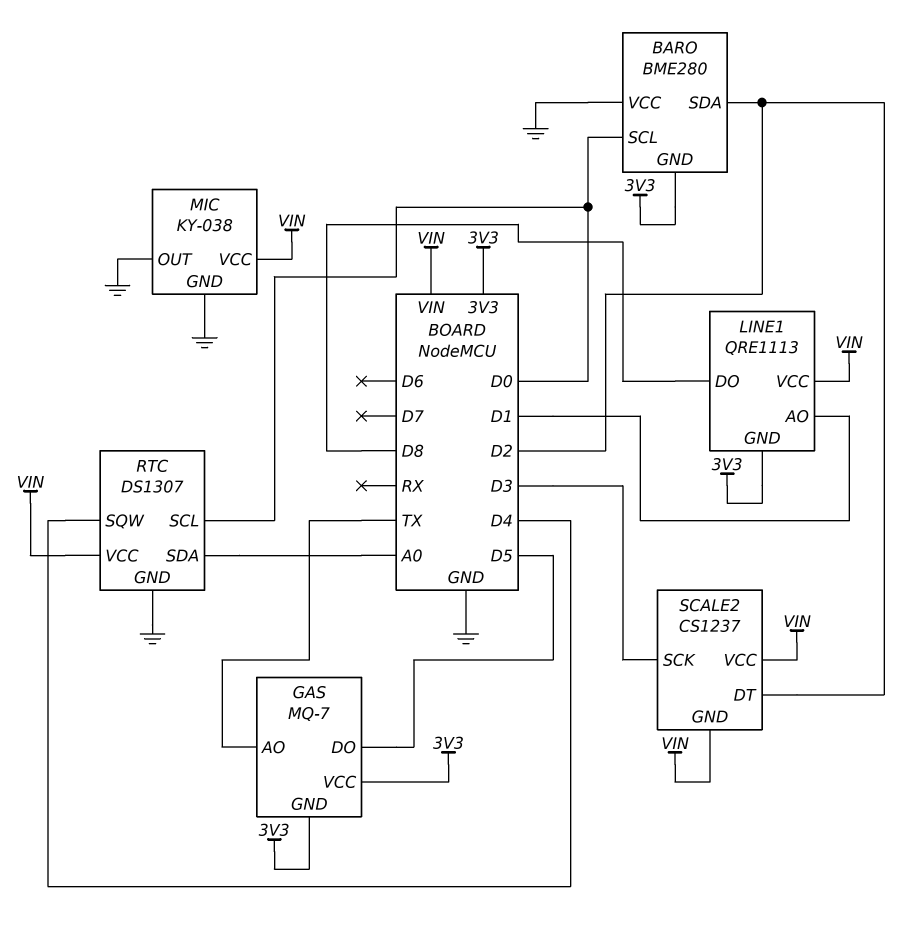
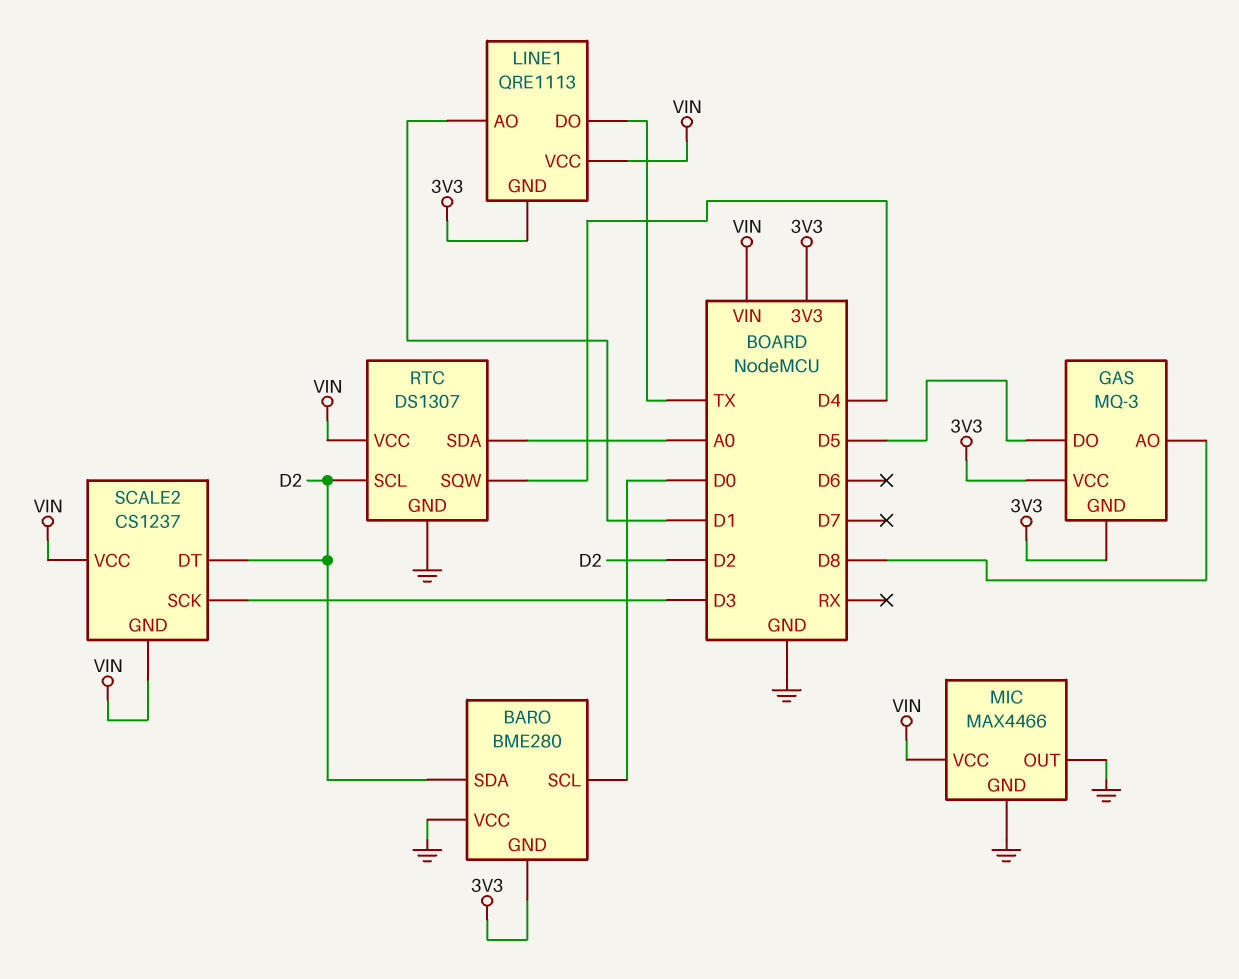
GAS: MQ-7 -> MQ-3
GAS pin AO: TX -> D8
LINE1 pin DO: D8 -> TX
MIC: KY-038 -> MAX4466
RTC pin SCL: D0 -> D2

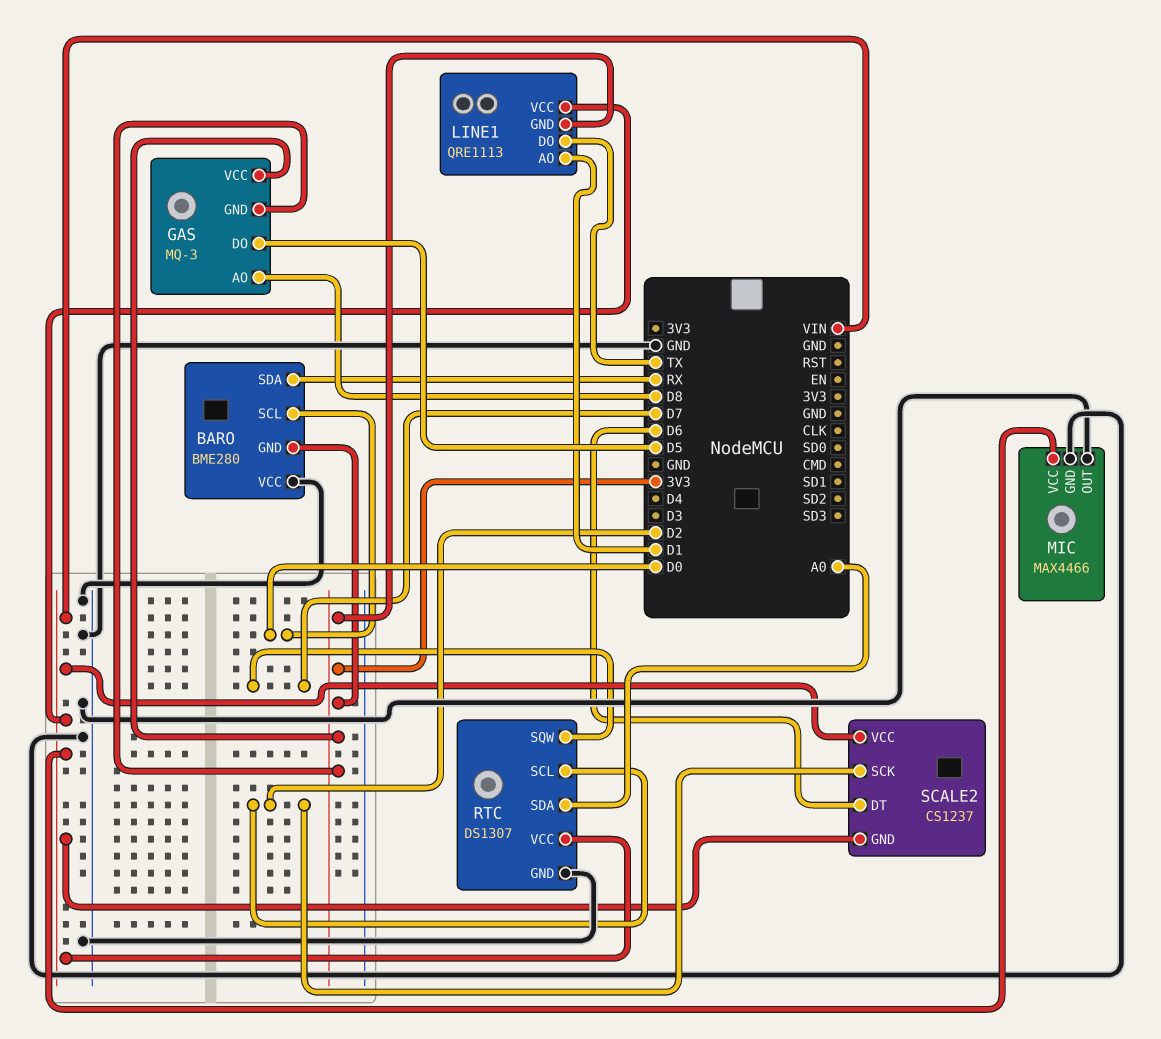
BARO pin SDA: D2 -> RX
RTC pin SQW: D4 -> D7
SCALE2 pin DT: D2 -> D6
SCALE2 pin SCK: D3 -> D2

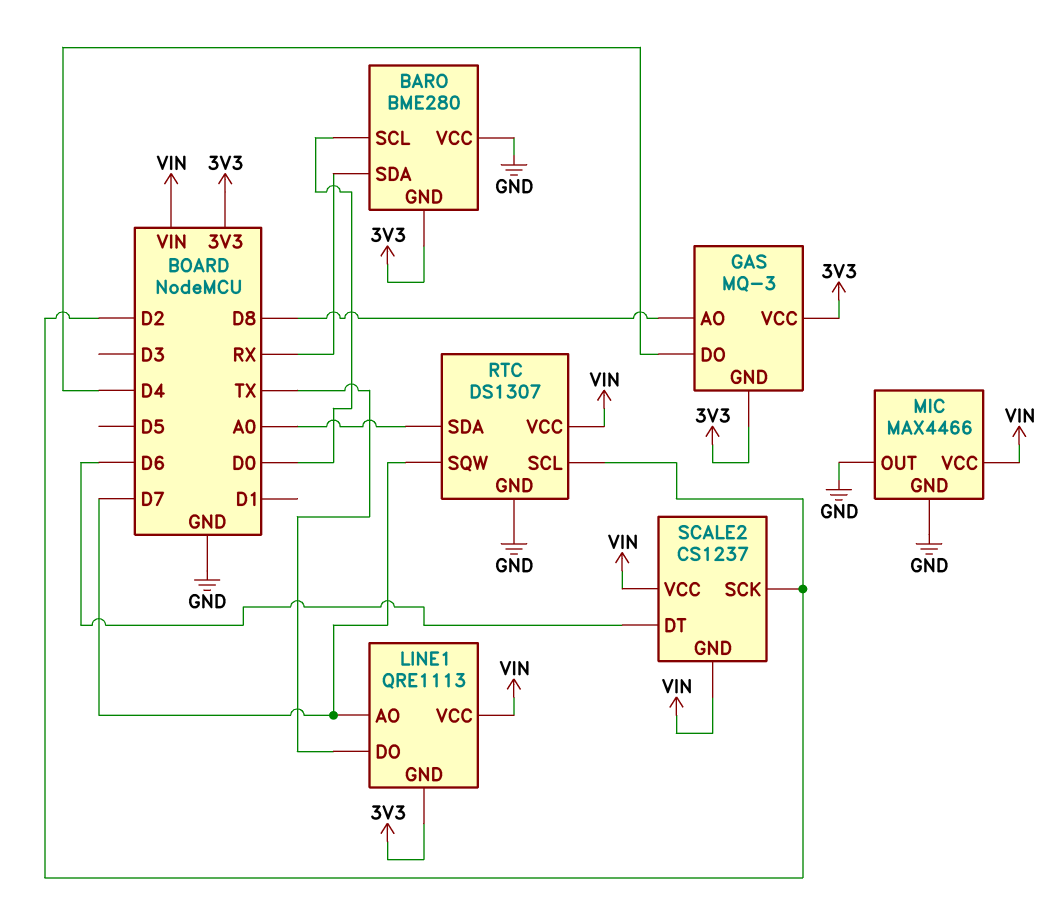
GAS pin DO: D5 -> D4
LINE1 pin AO: D1 -> D7

